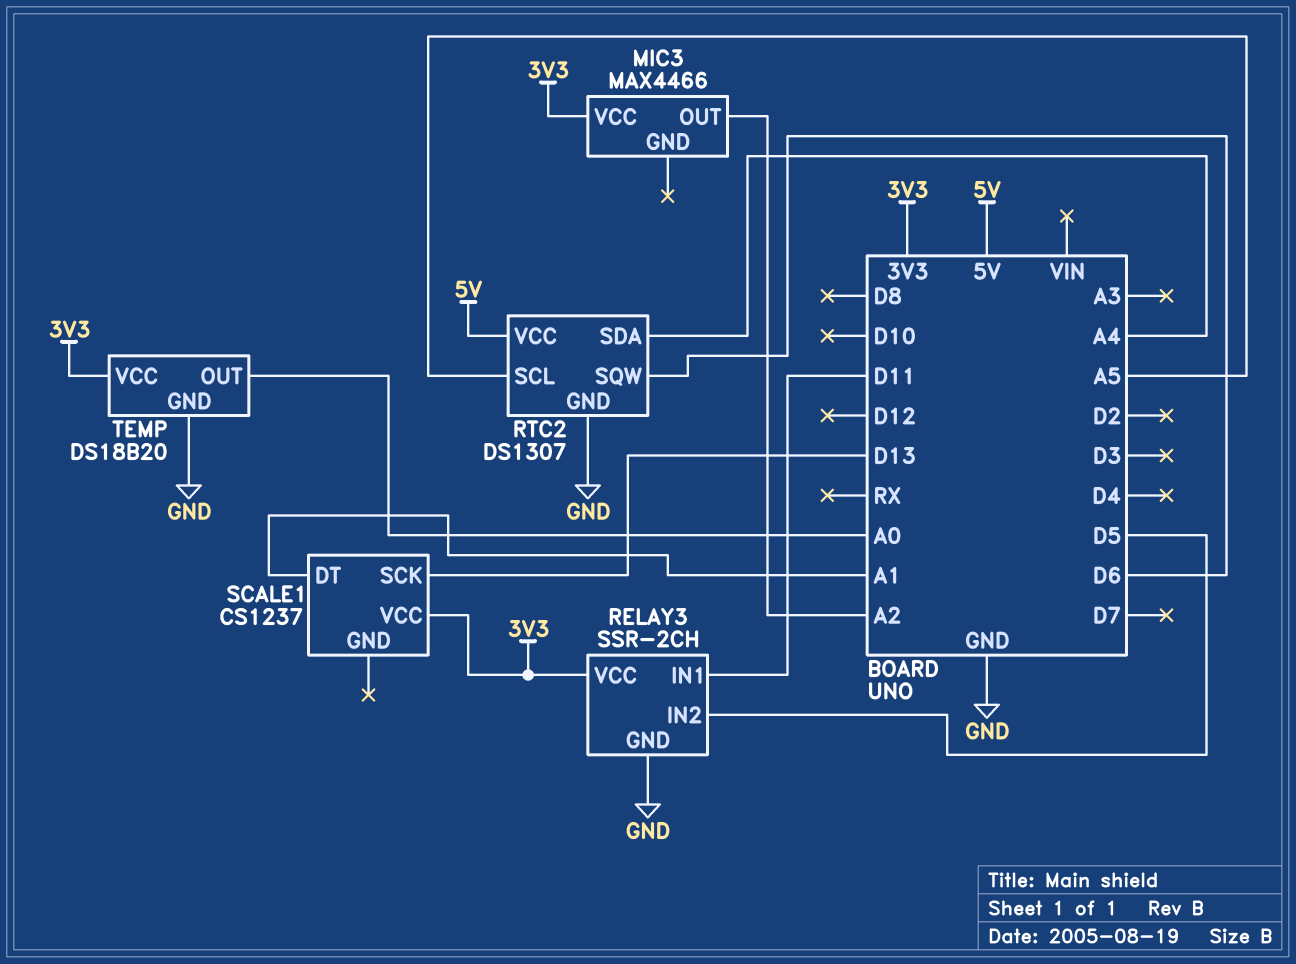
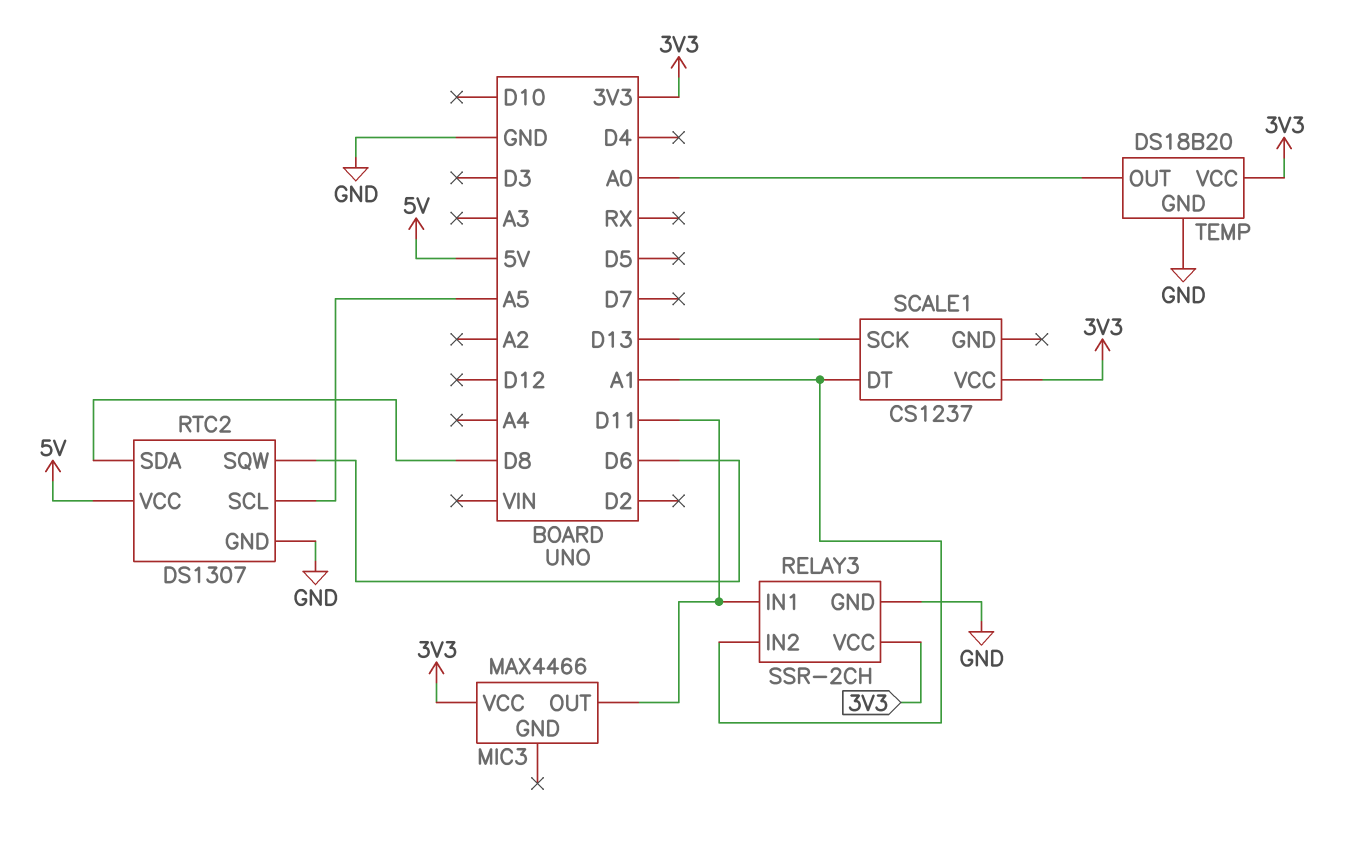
MIC3 pin OUT: A2 -> D11
RELAY3 pin IN2: D5 -> A1
RTC2 pin SDA: A4 -> D8

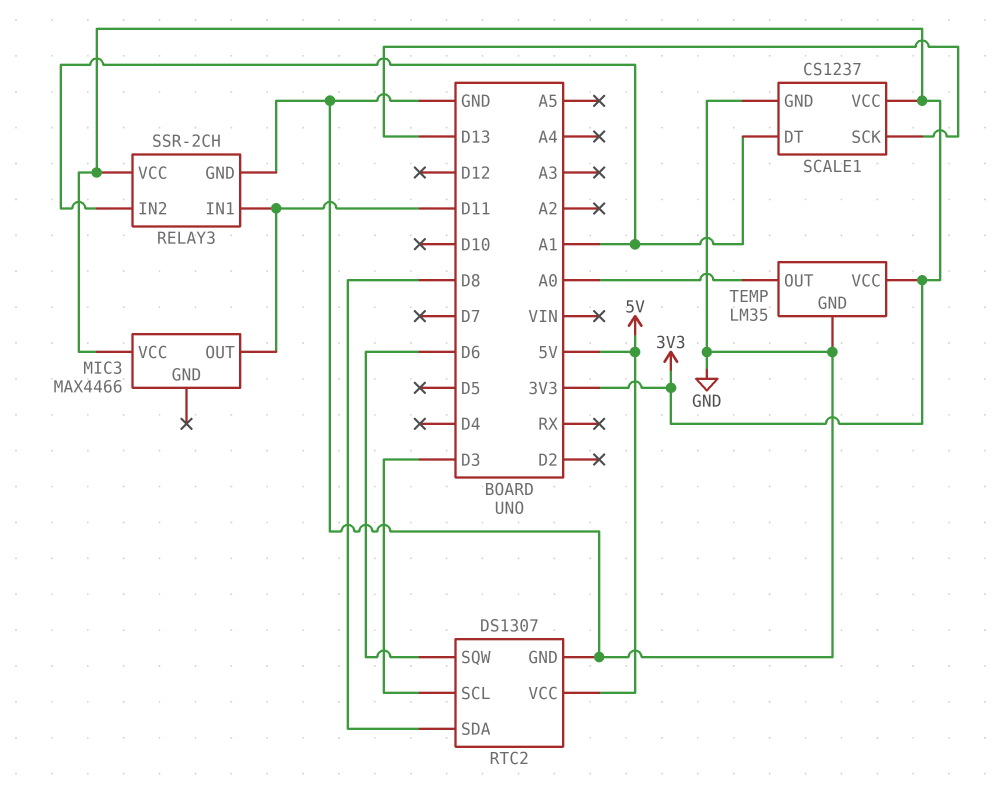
RTC2 pin SCL: A5 -> D3
SCALE1 pin GND: none -> GND
TEMP: DS18B20 -> LM35

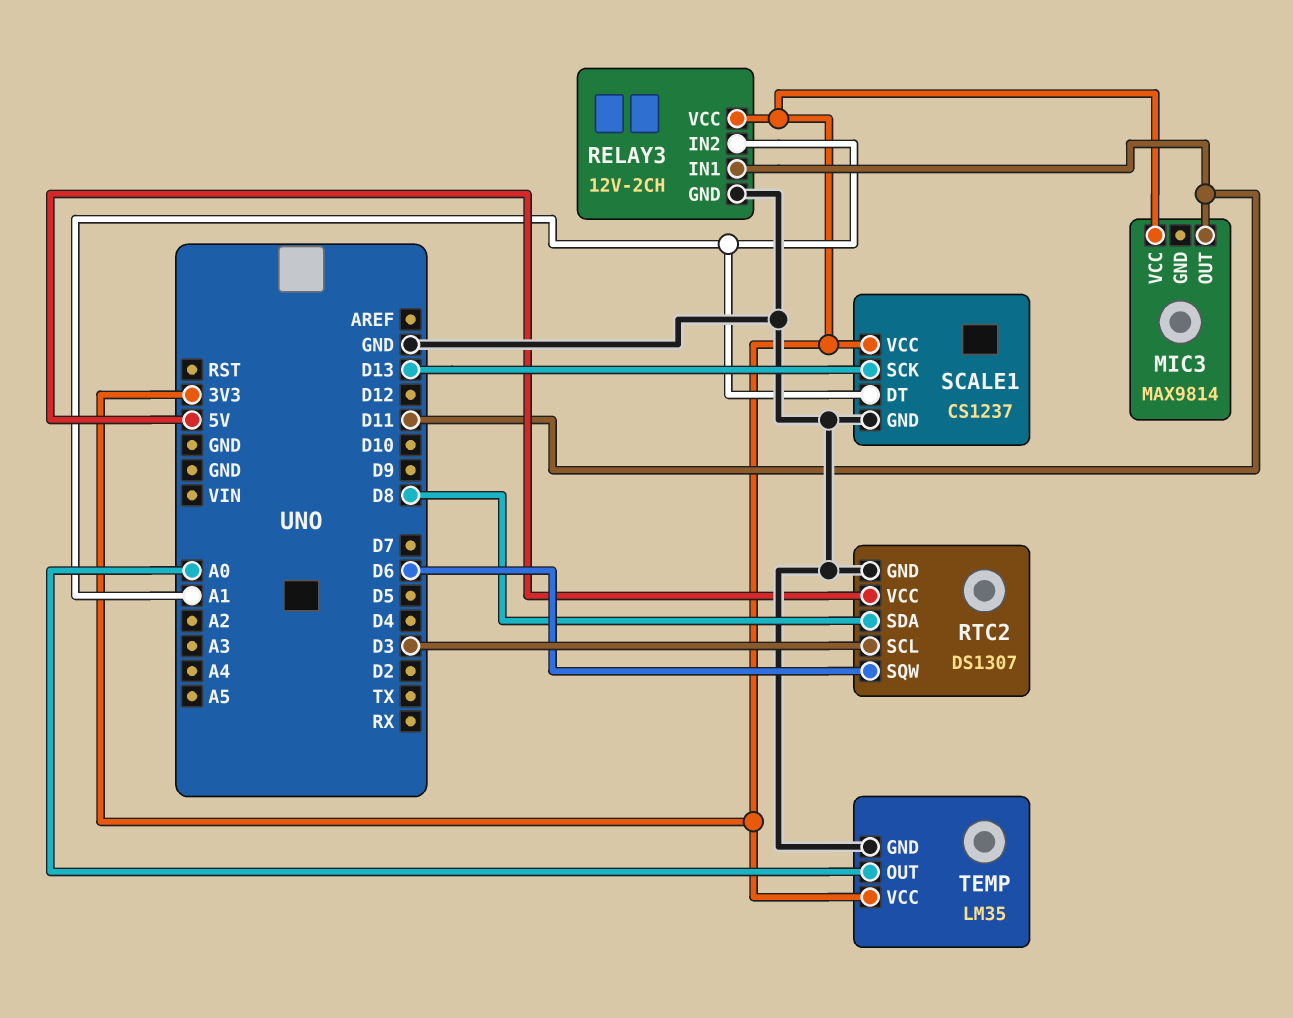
MIC3: MAX4466 -> MAX9814
RELAY3: SSR-2CH -> 12V-2CH

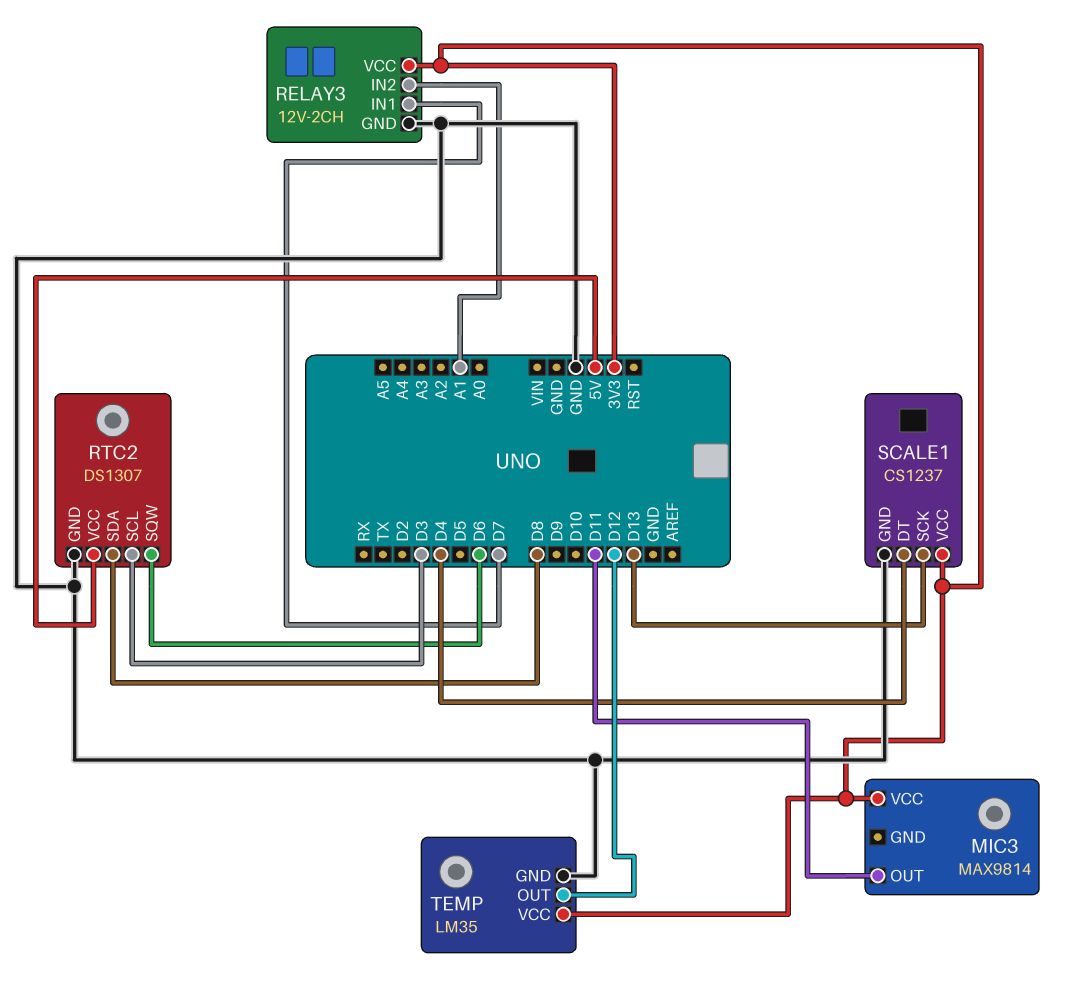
RELAY3 pin IN1: D11 -> D7
SCALE1 pin DT: A1 -> D4
TEMP pin OUT: A0 -> D12

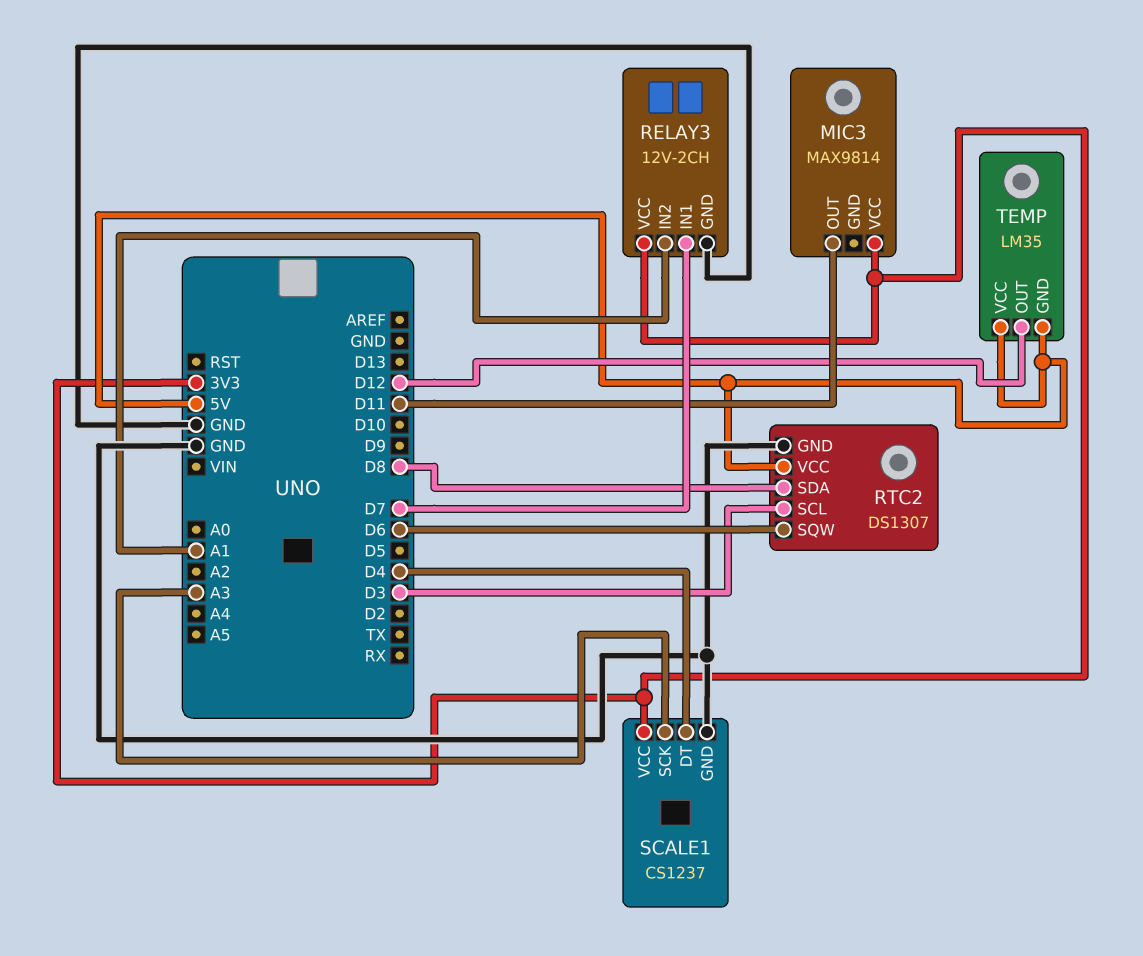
SCALE1 pin SCK: D13 -> A3
TEMP pin GND: GND -> 5V
TEMP pin VCC: 3V3 -> 5V

